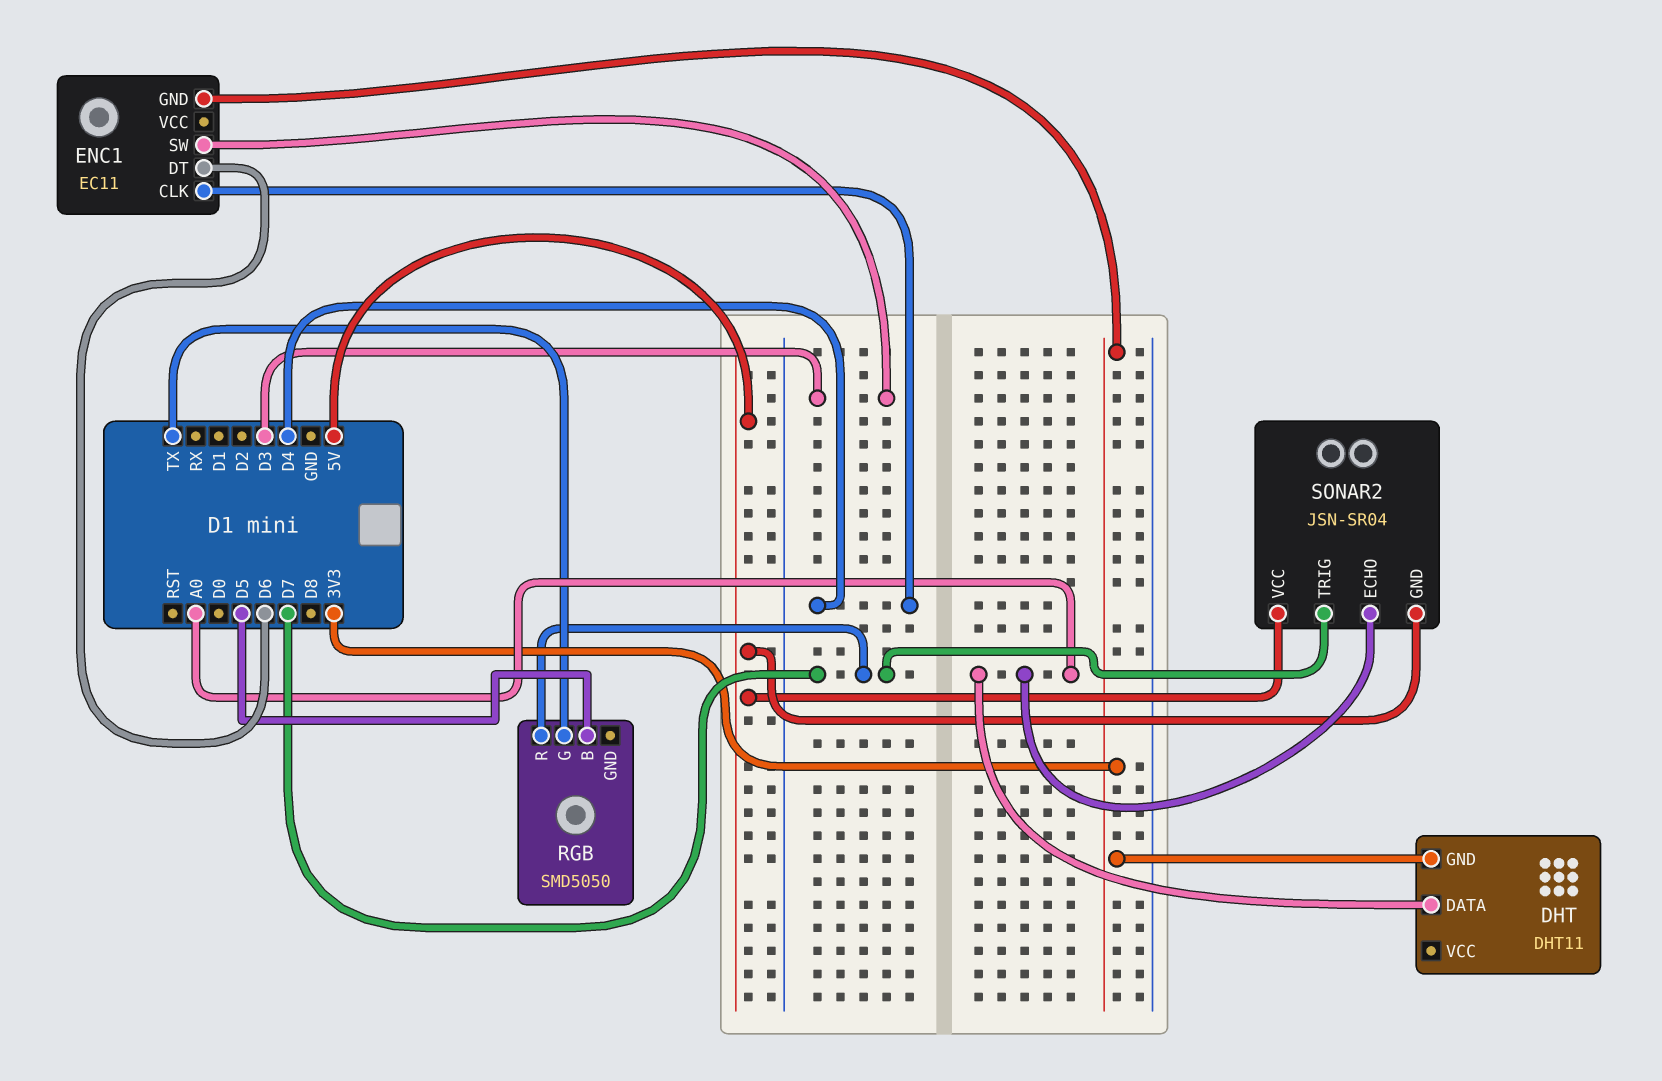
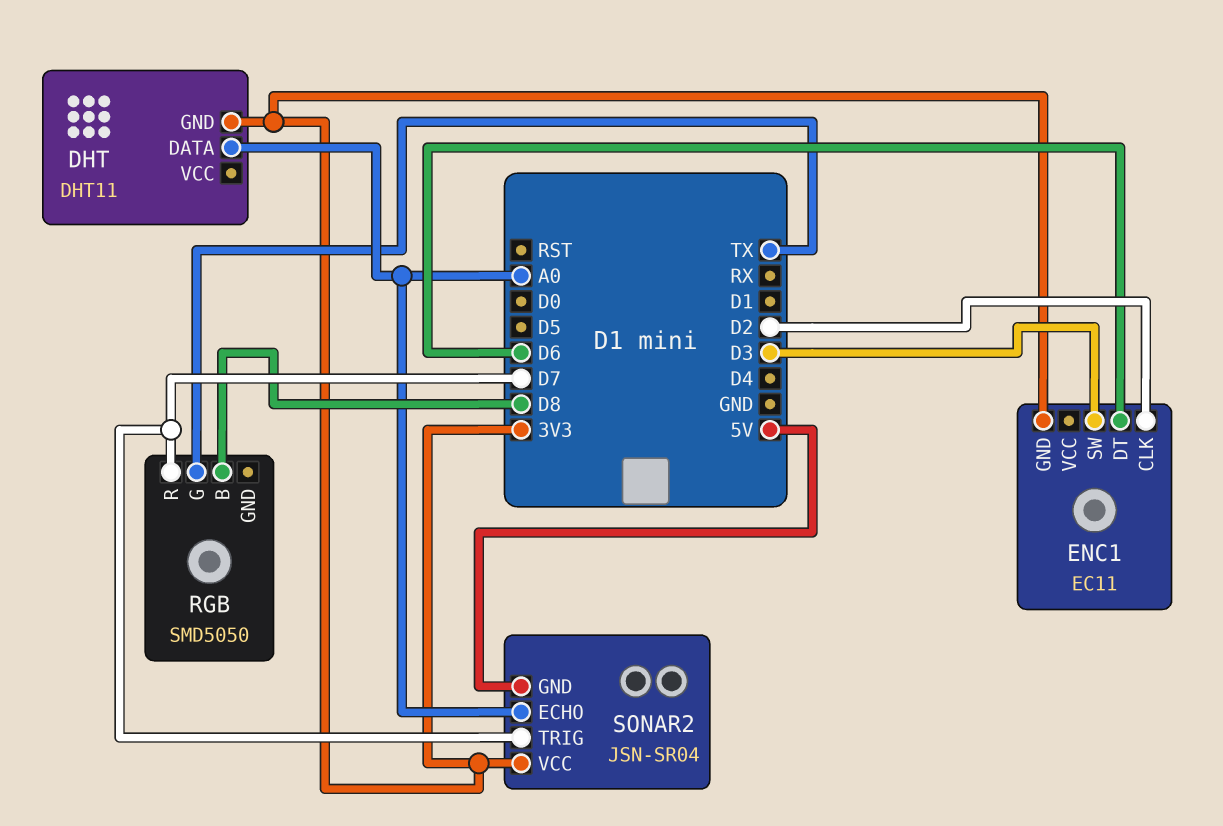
ENC1 pin CLK: D4 -> D2
RGB pin B: D5 -> D8
SONAR2 pin VCC: 5V -> 3V3

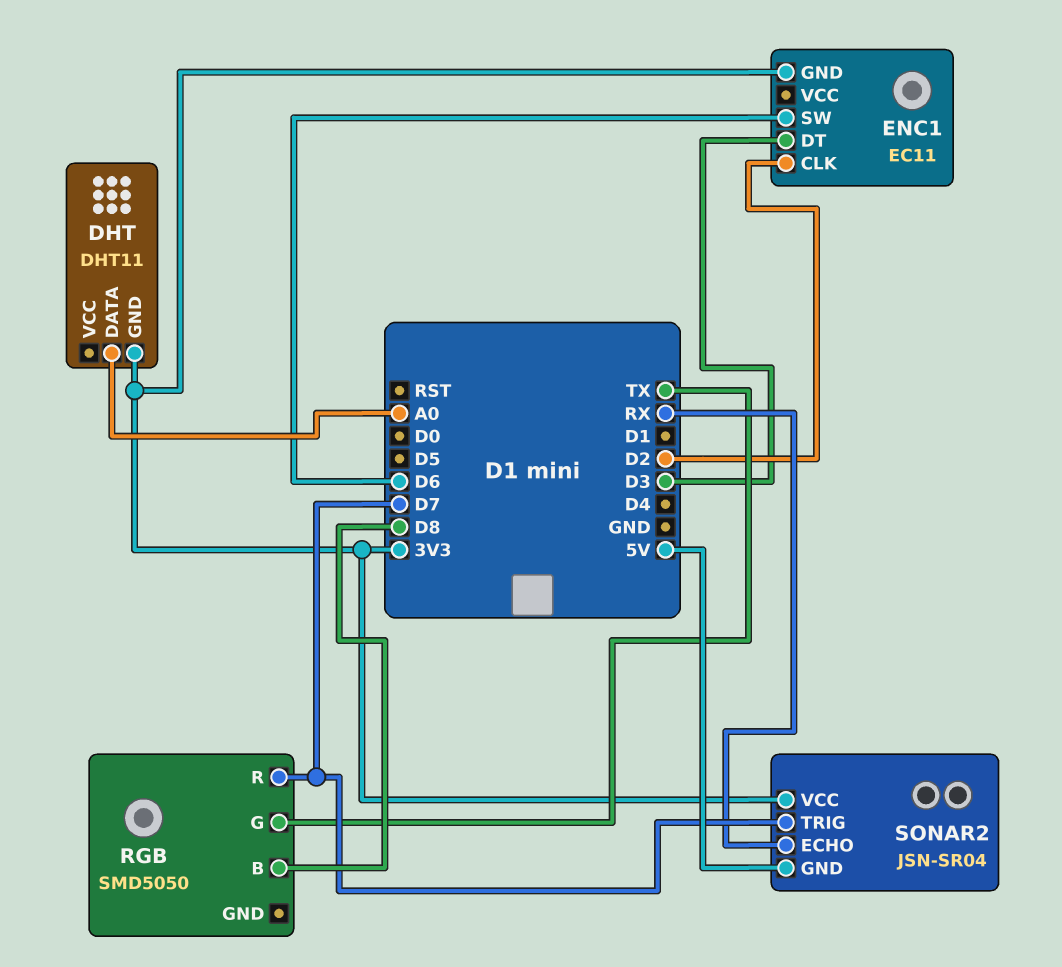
ENC1 pin DT: D6 -> D3
ENC1 pin SW: D3 -> D6
SONAR2 pin ECHO: A0 -> RX

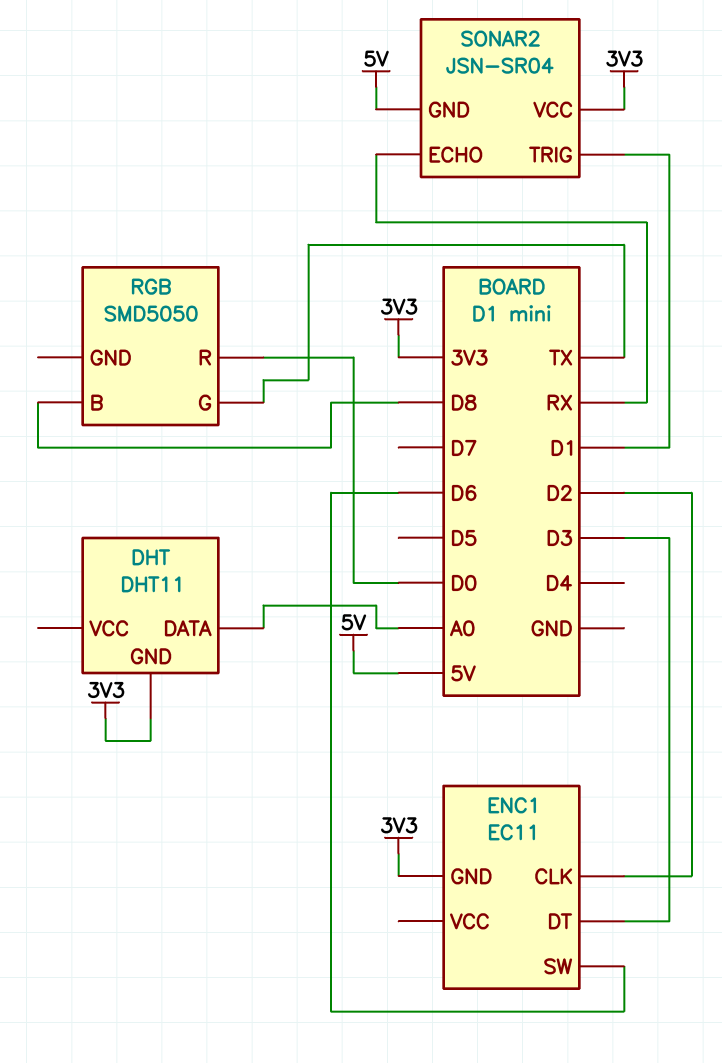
RGB pin R: D7 -> D0
SONAR2 pin TRIG: D7 -> D1

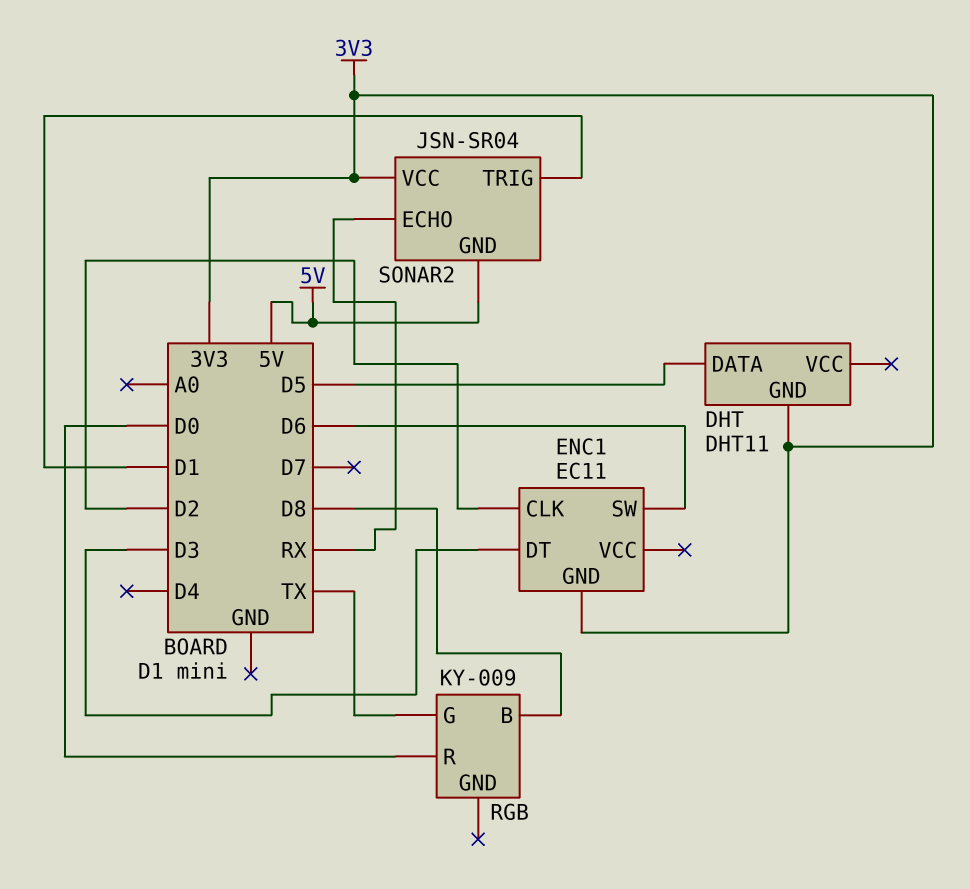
DHT pin DATA: A0 -> D5
RGB: SMD5050 -> KY-009

